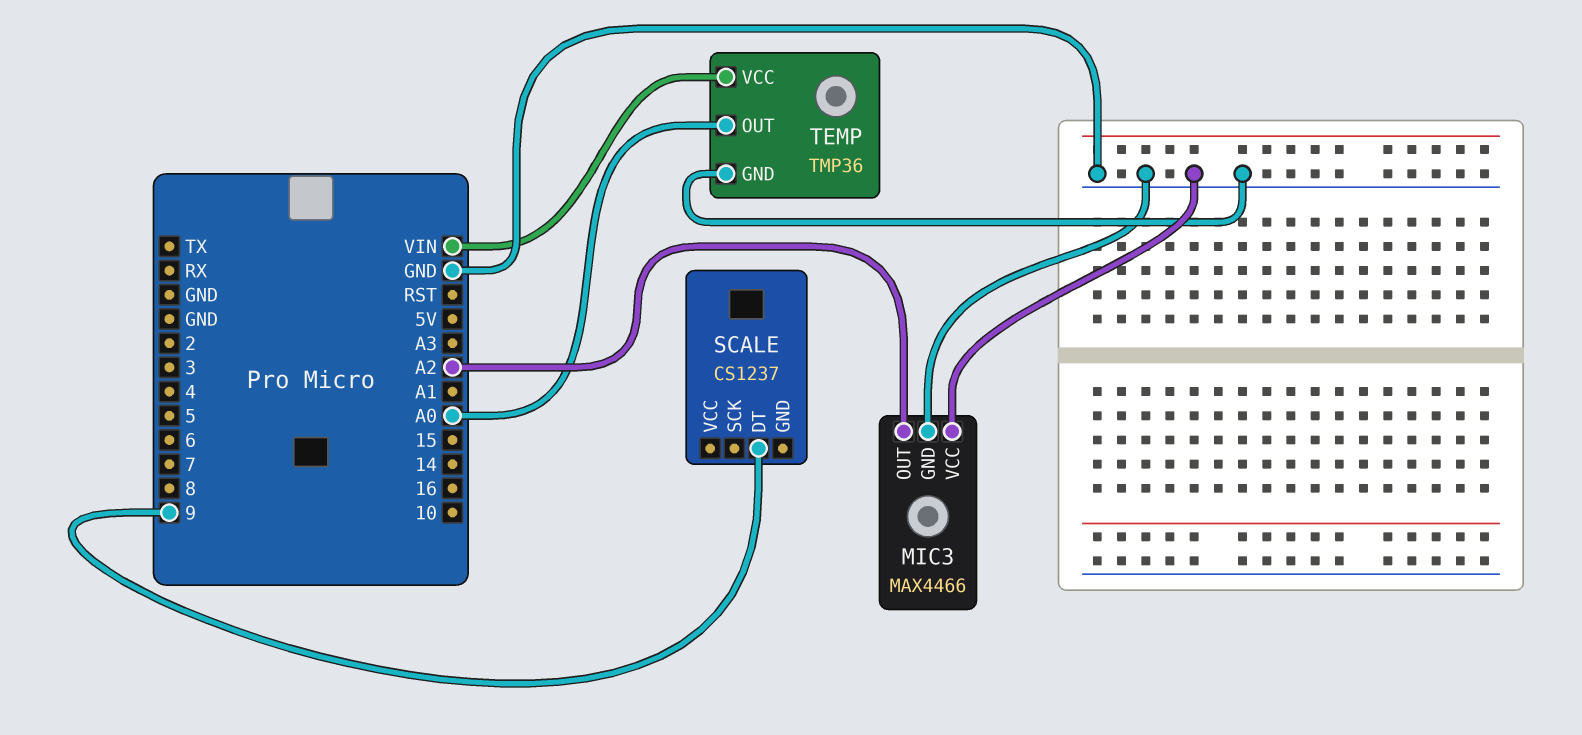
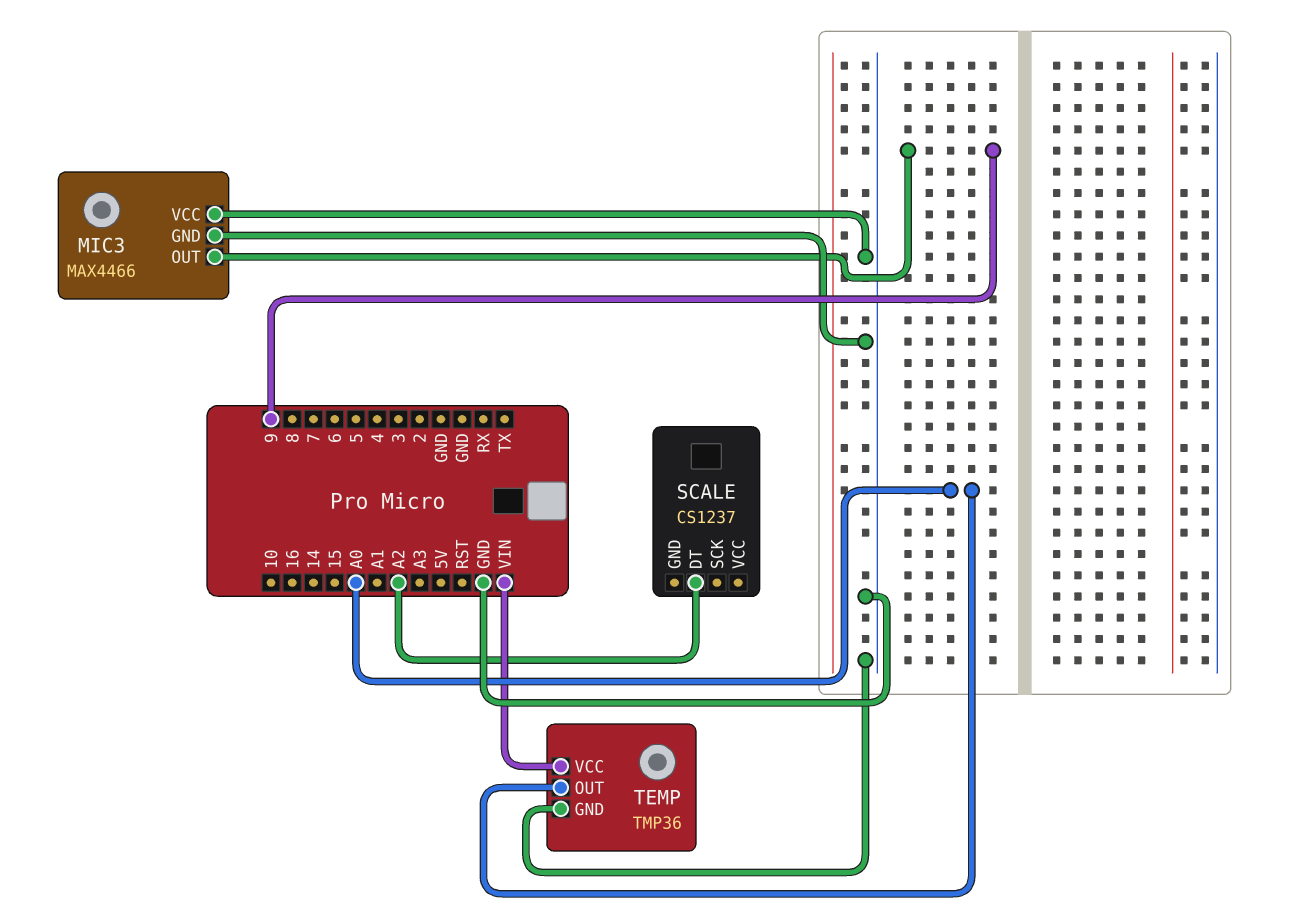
MIC3 pin OUT: A2 -> 9
SCALE pin DT: 9 -> A2

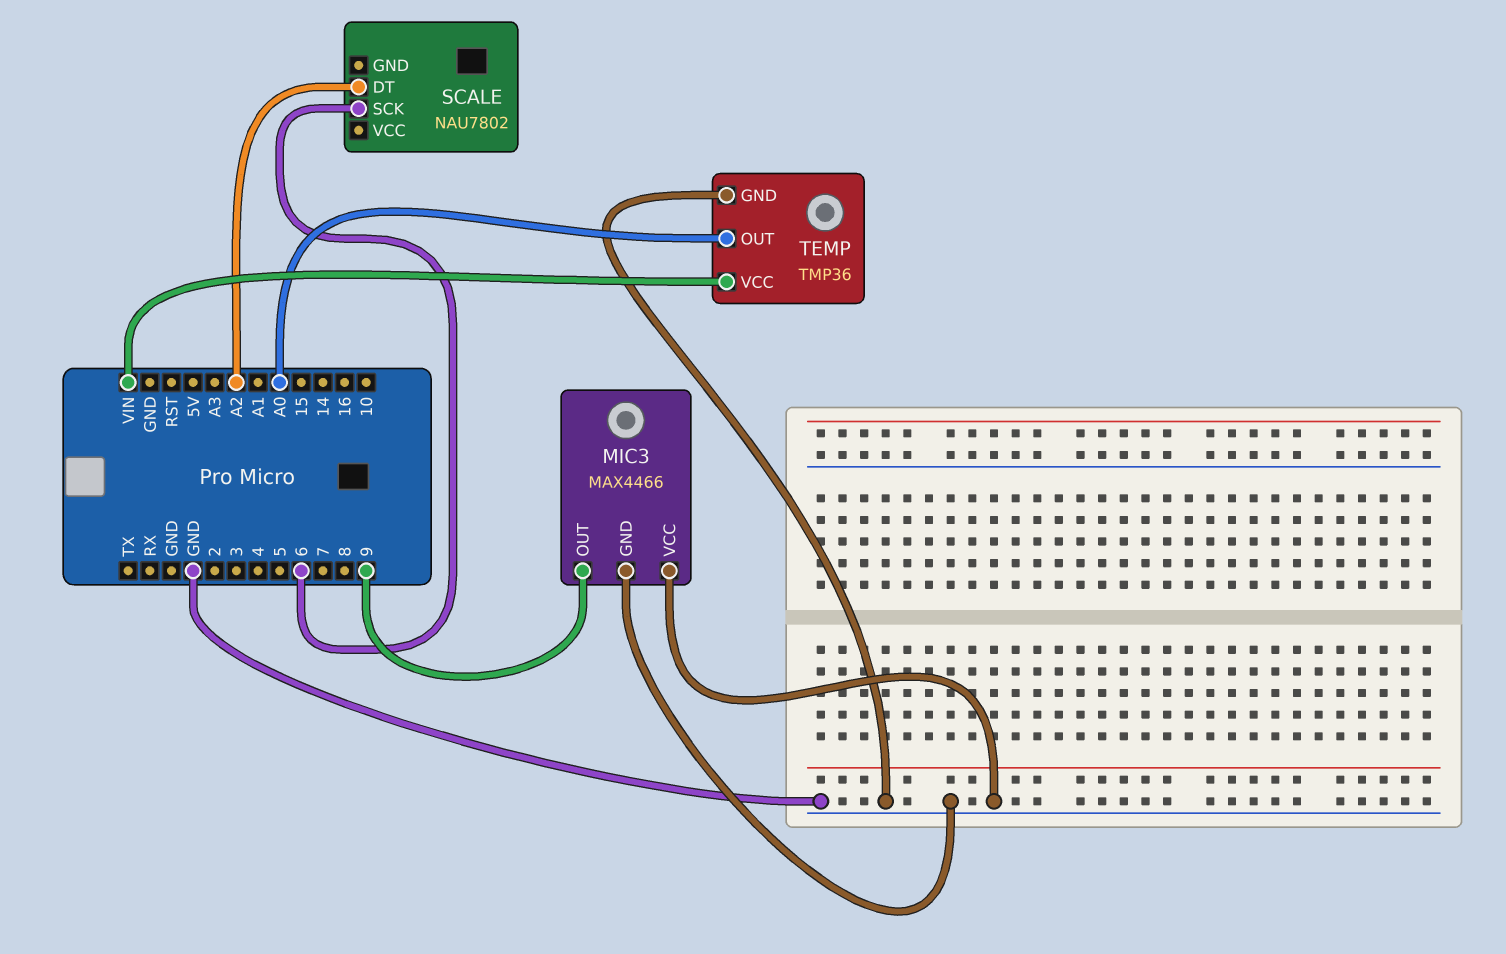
SCALE: CS1237 -> NAU7802
SCALE pin SCK: none -> 6

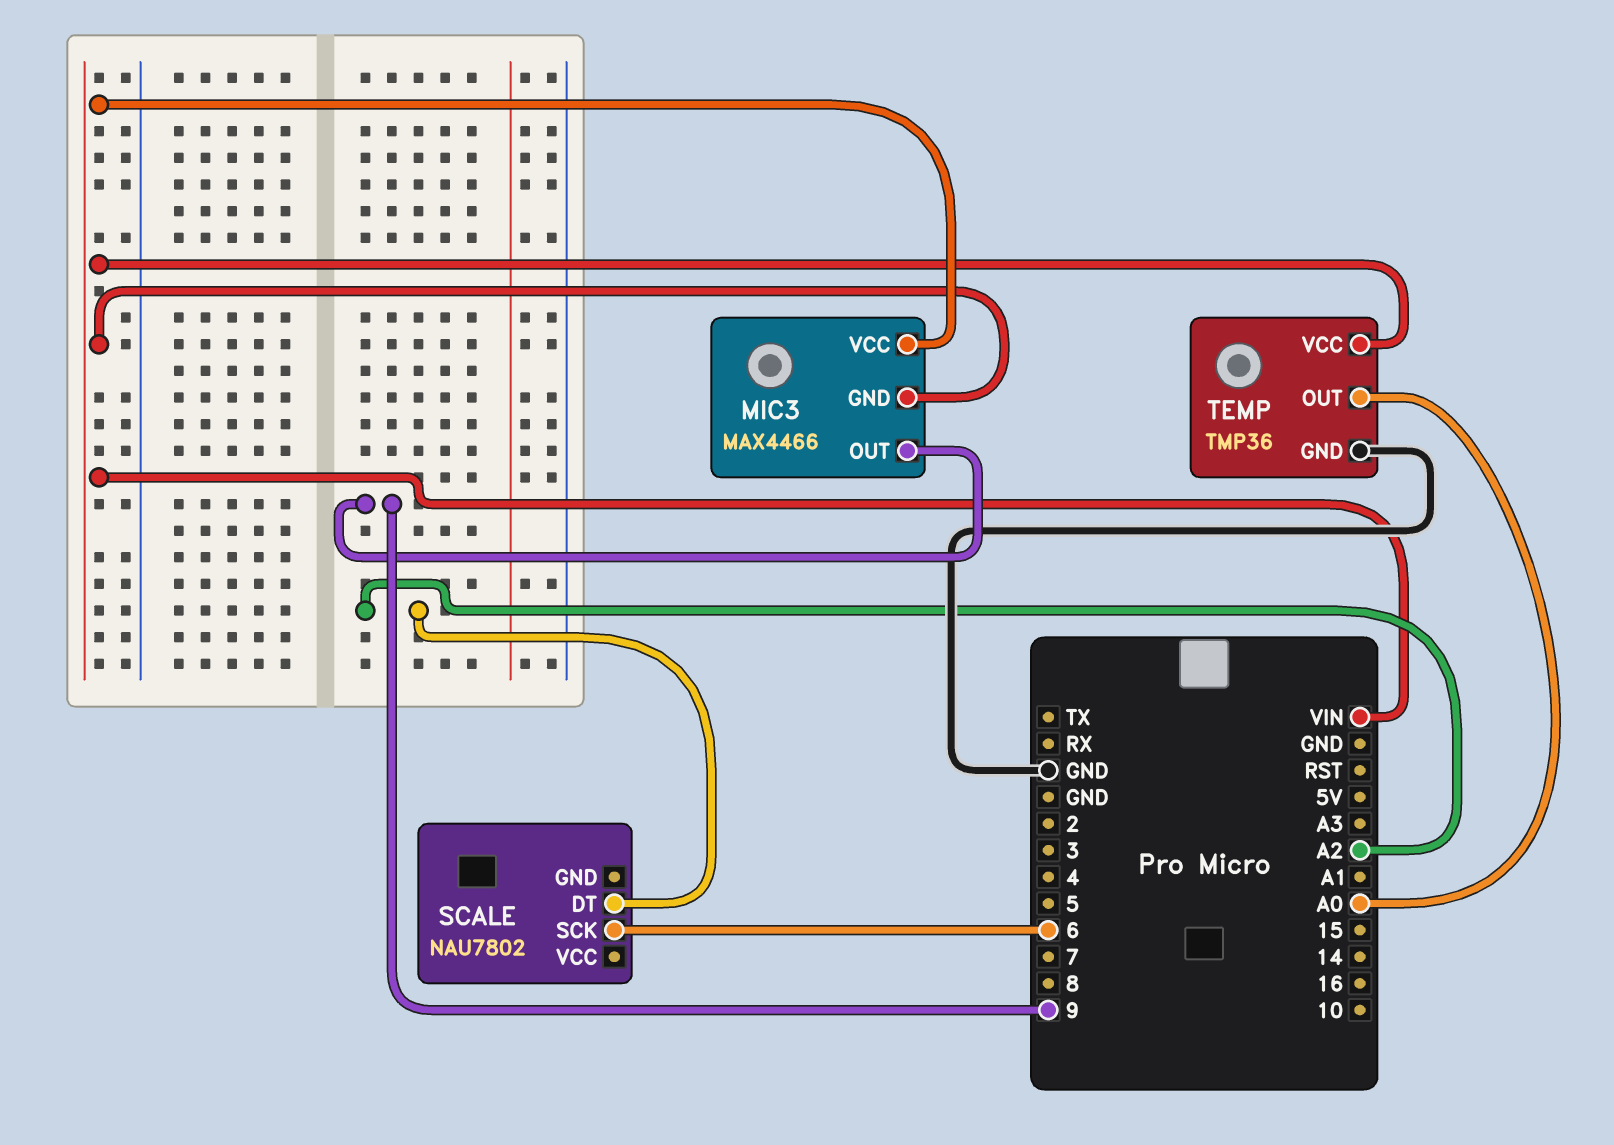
MIC3 pin GND: GND -> VIN
MIC3 pin VCC: GND -> VIN

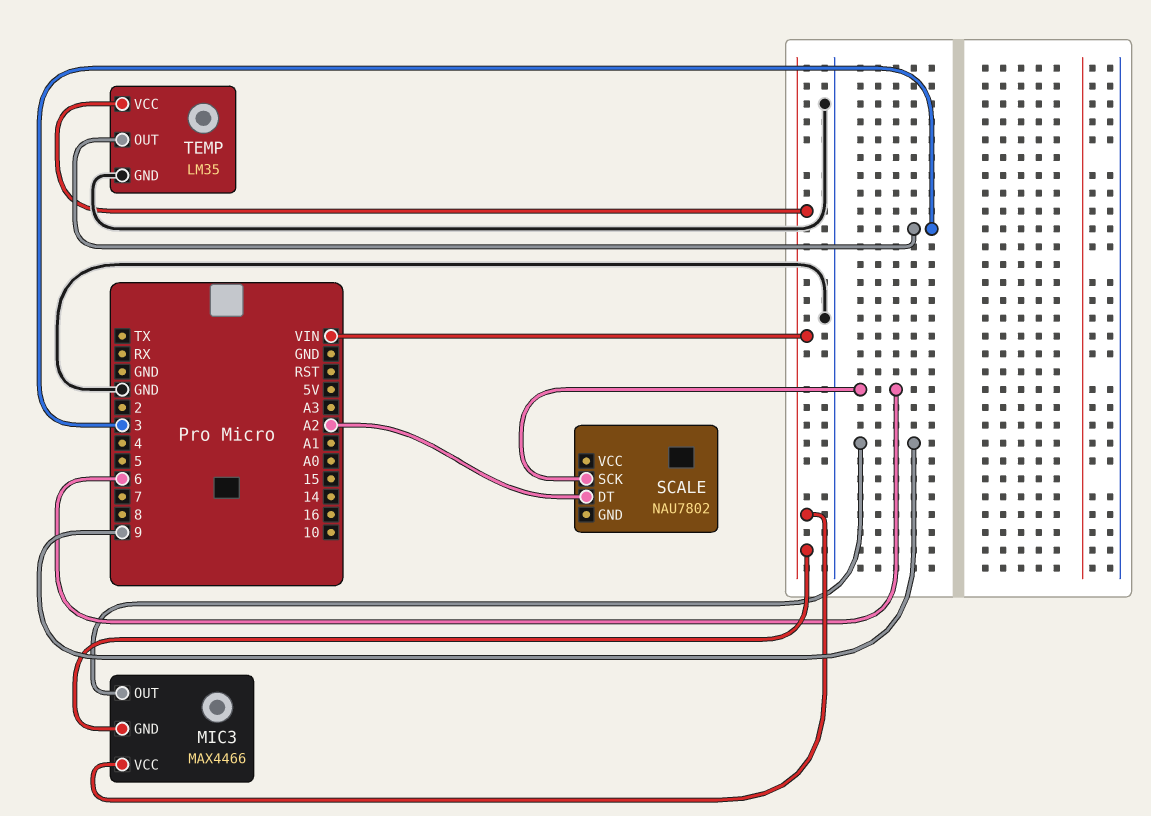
TEMP: TMP36 -> LM35
TEMP pin OUT: A0 -> 3

